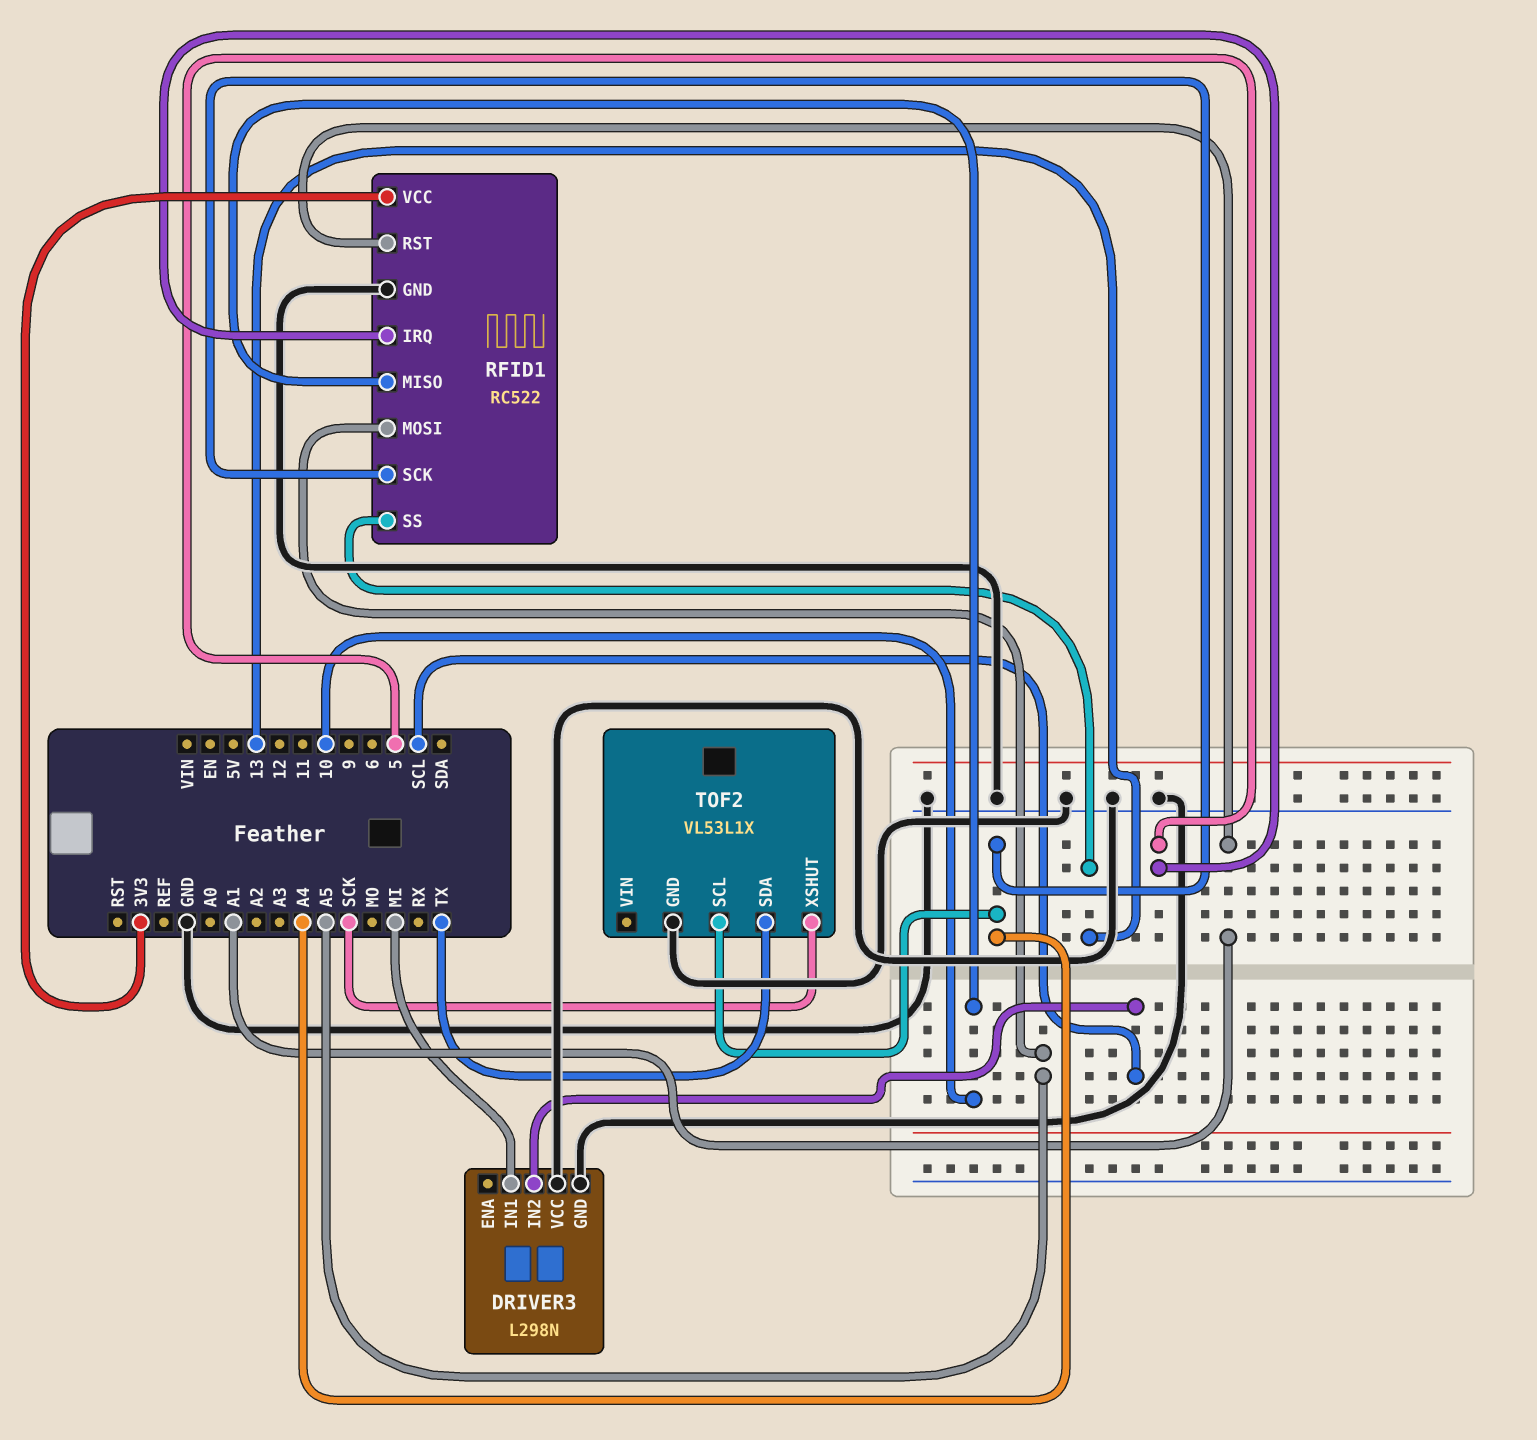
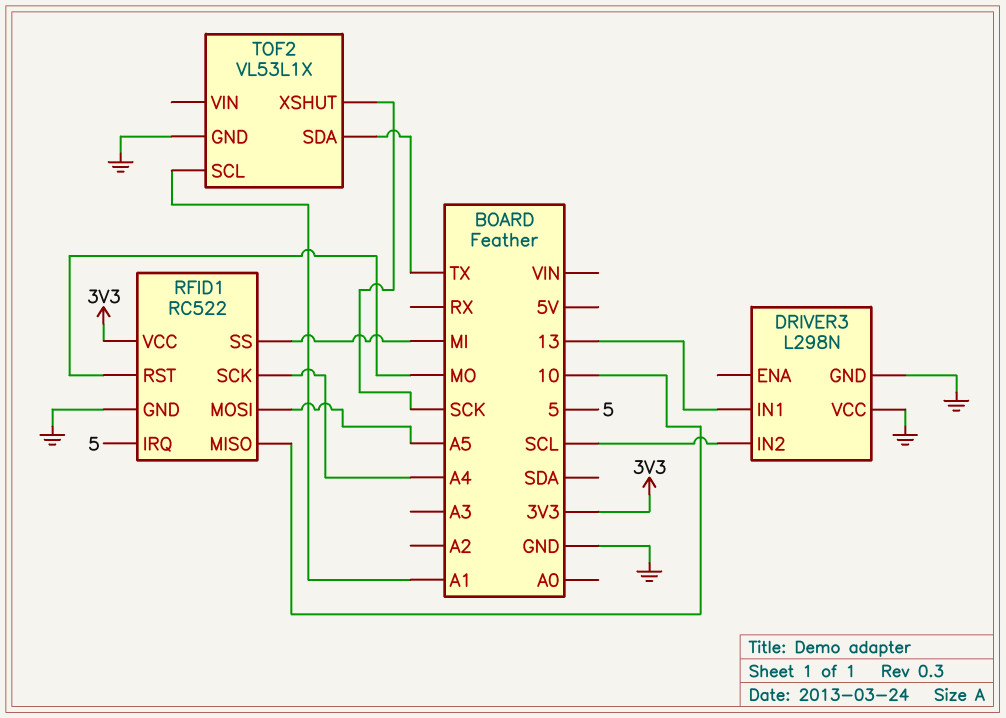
DRIVER3 pin IN1: MI -> 13
RFID1 pin RST: A1 -> MO
RFID1 pin SS: 13 -> MI
TOF2 pin SCL: A4 -> A1

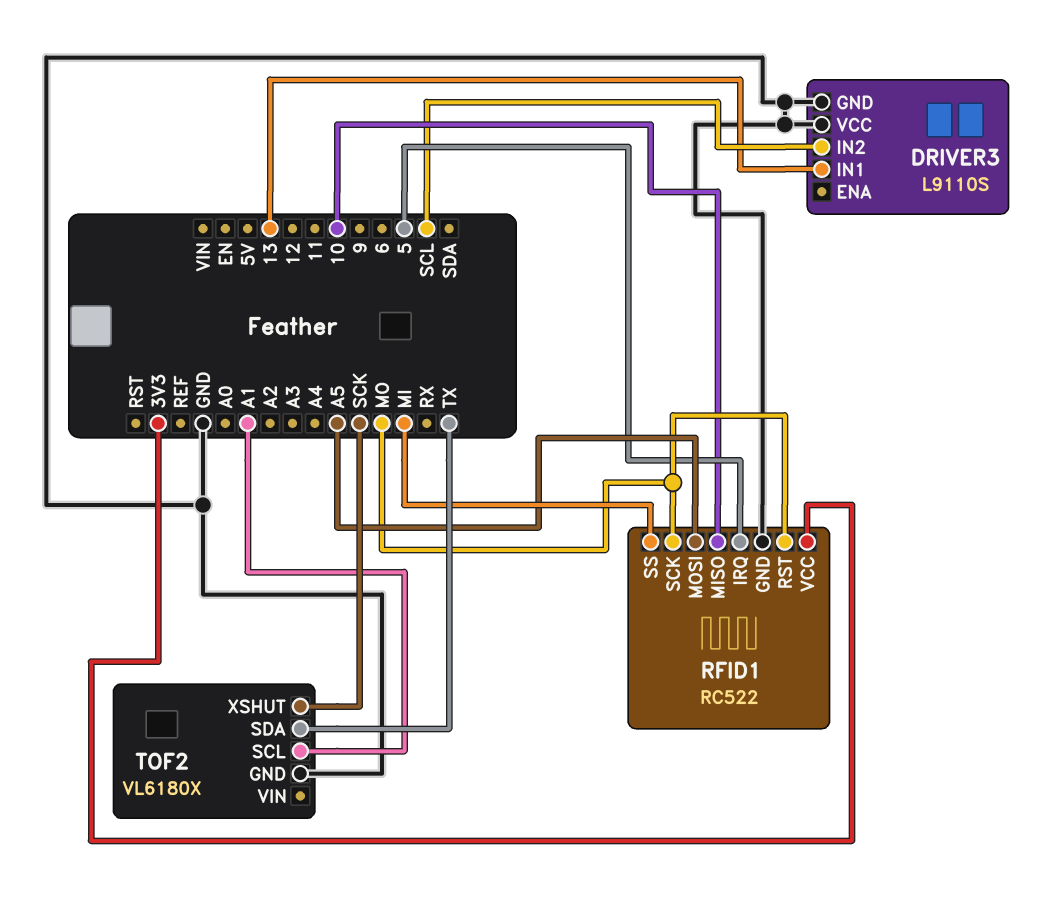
DRIVER3: L298N -> L9110S
RFID1 pin SCK: A4 -> MO
TOF2: VL53L1X -> VL6180X

